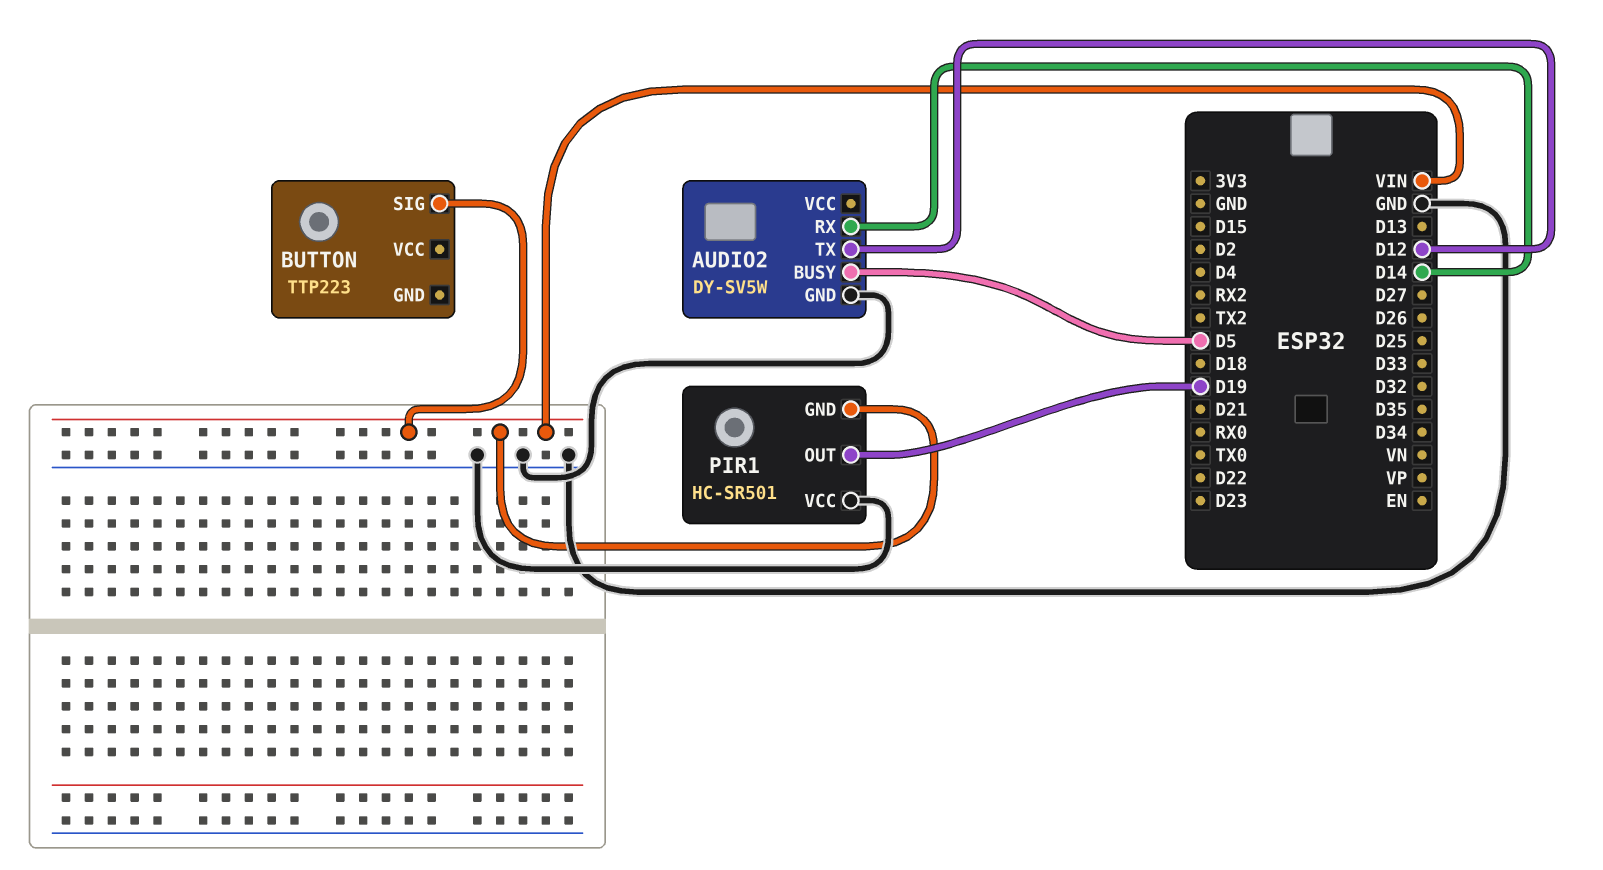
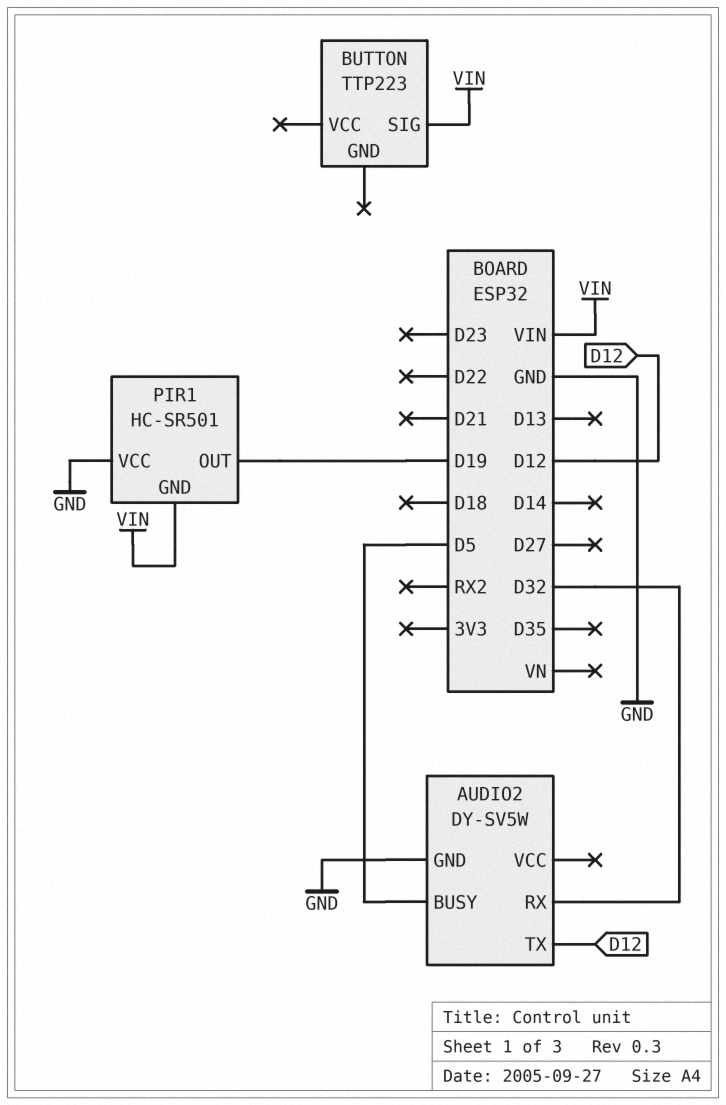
AUDIO2 pin RX: D14 -> D32

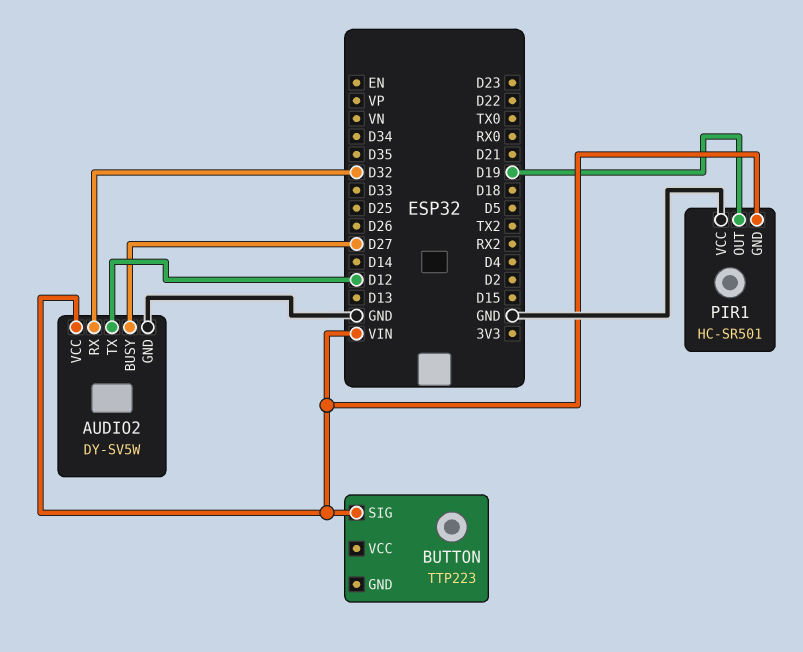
AUDIO2 pin BUSY: D5 -> D27
AUDIO2 pin VCC: none -> VIN

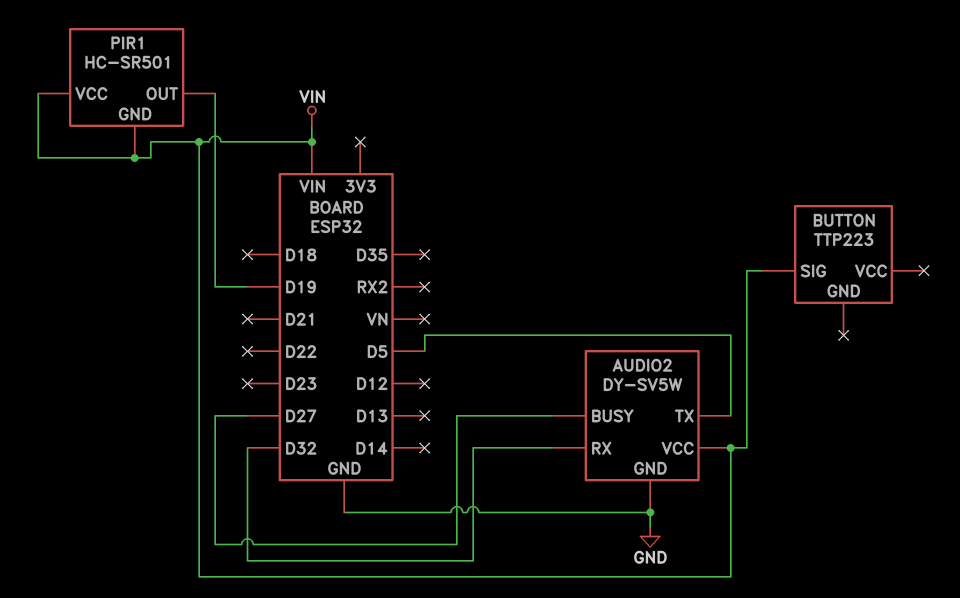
AUDIO2 pin TX: D12 -> D5
PIR1 pin VCC: GND -> VIN

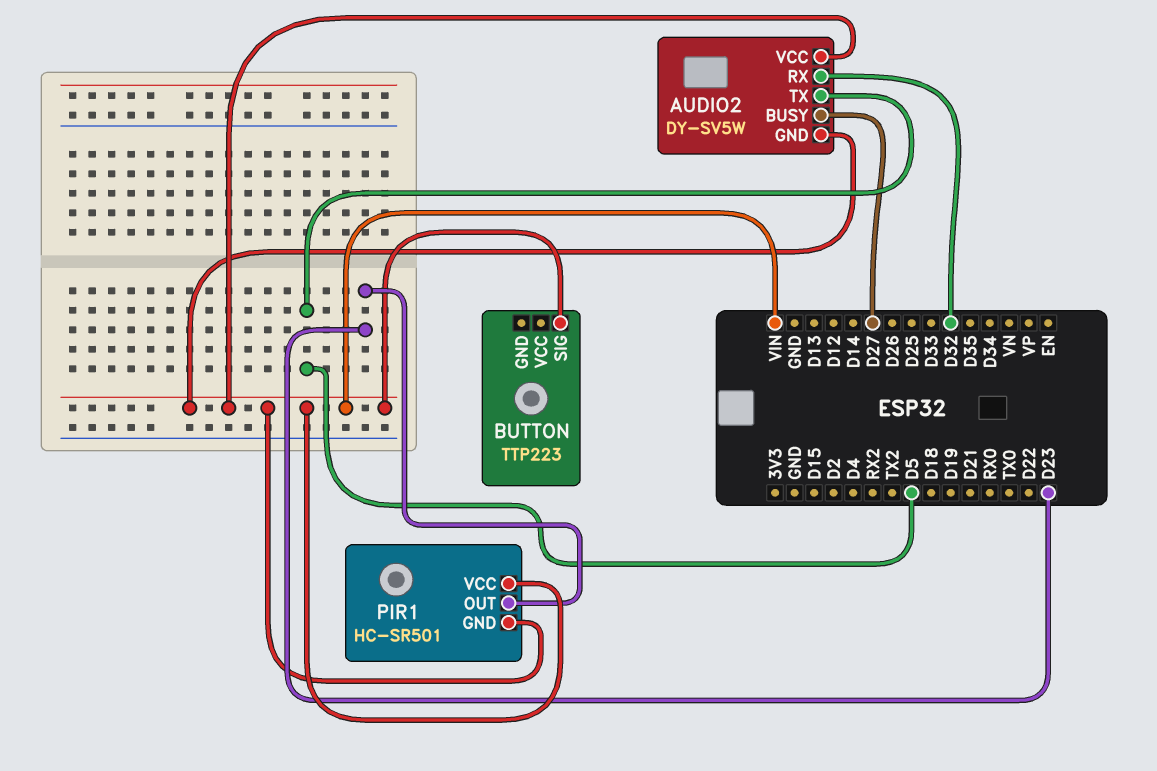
AUDIO2 pin GND: GND -> VIN
PIR1 pin OUT: D19 -> D23

